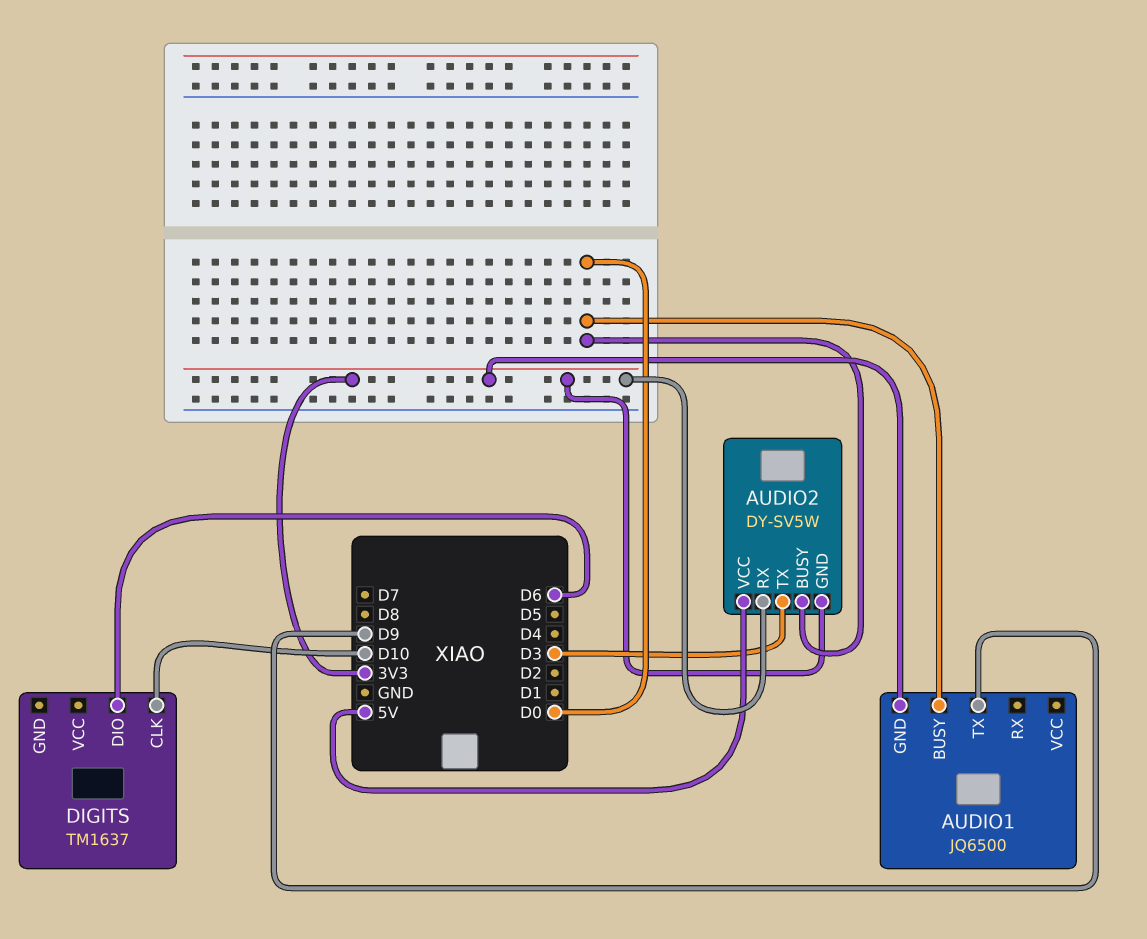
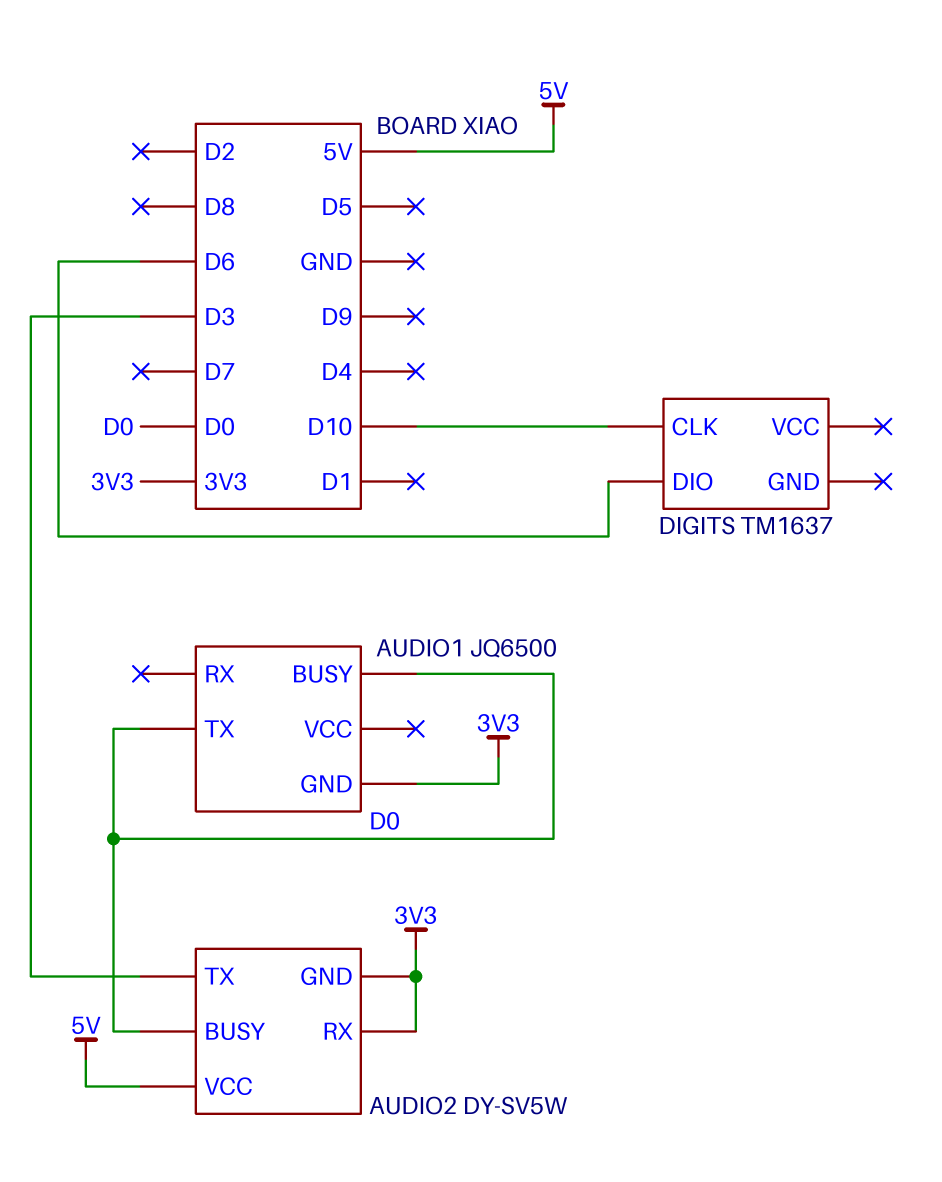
AUDIO1 pin TX: D9 -> D0

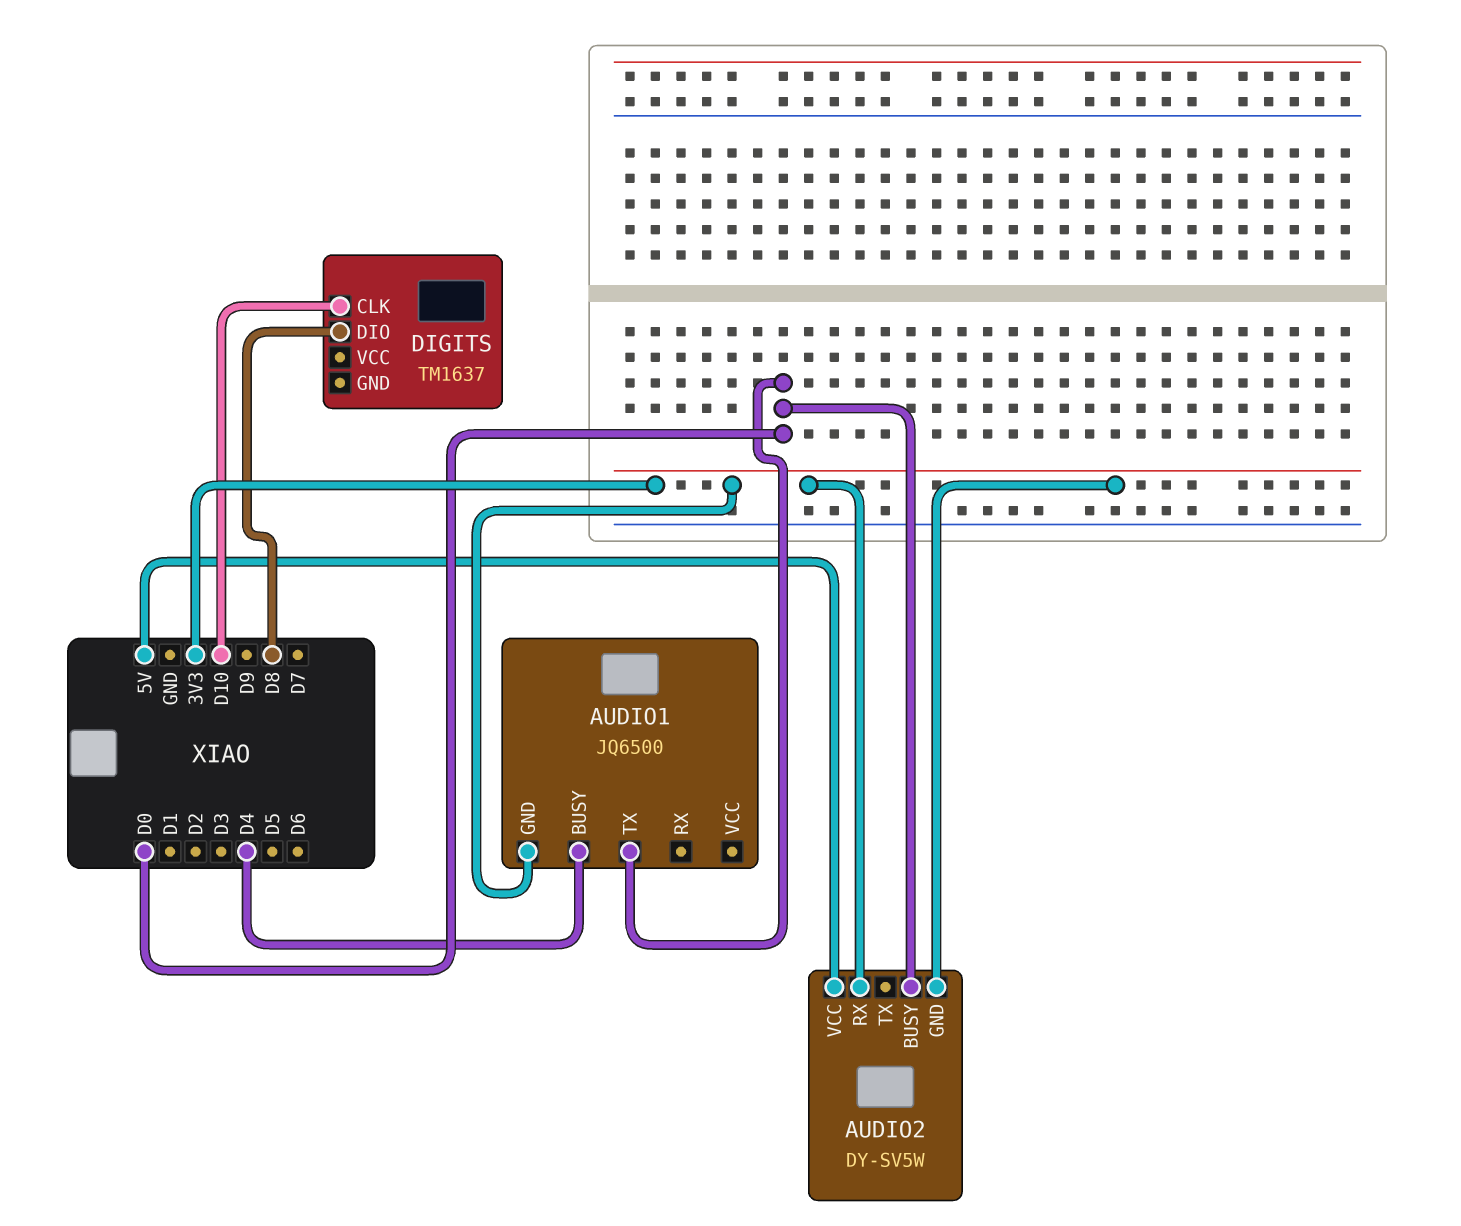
AUDIO1 pin BUSY: D0 -> D4
AUDIO2 pin TX: D3 -> none
DIGITS pin DIO: D6 -> D8

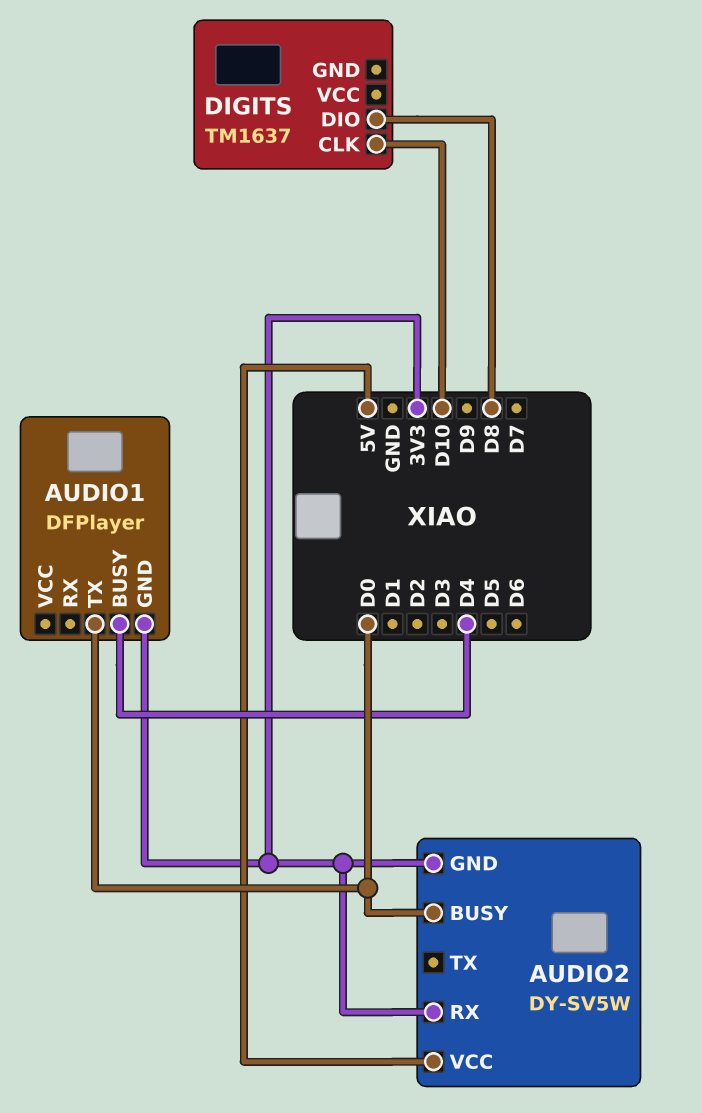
AUDIO1: JQ6500 -> DFPlayer

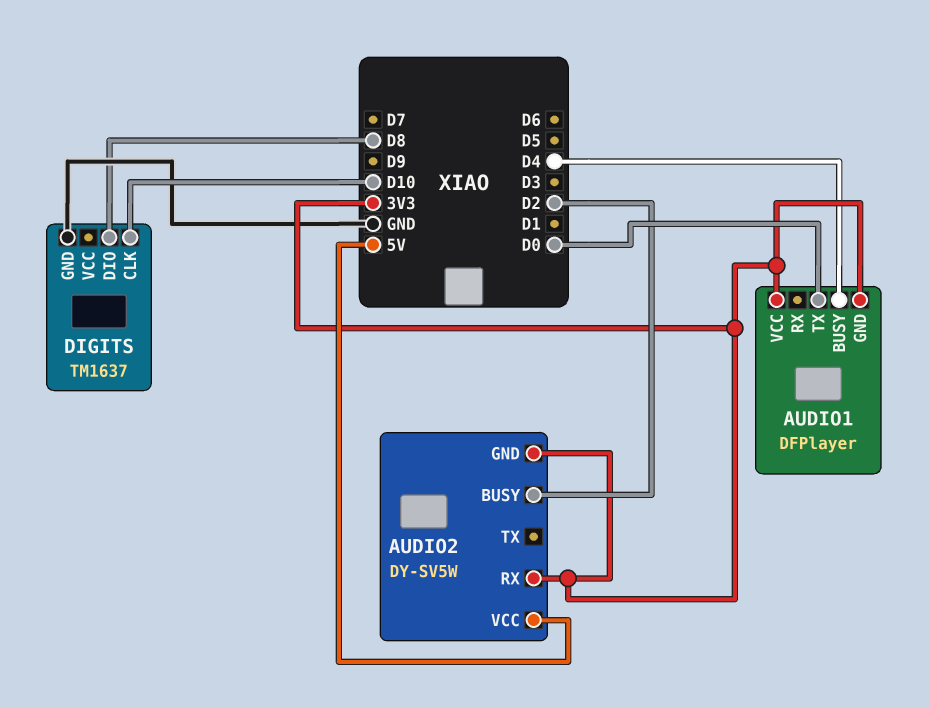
AUDIO1 pin VCC: none -> 3V3
AUDIO2 pin BUSY: D0 -> D2
DIGITS pin GND: none -> GND

